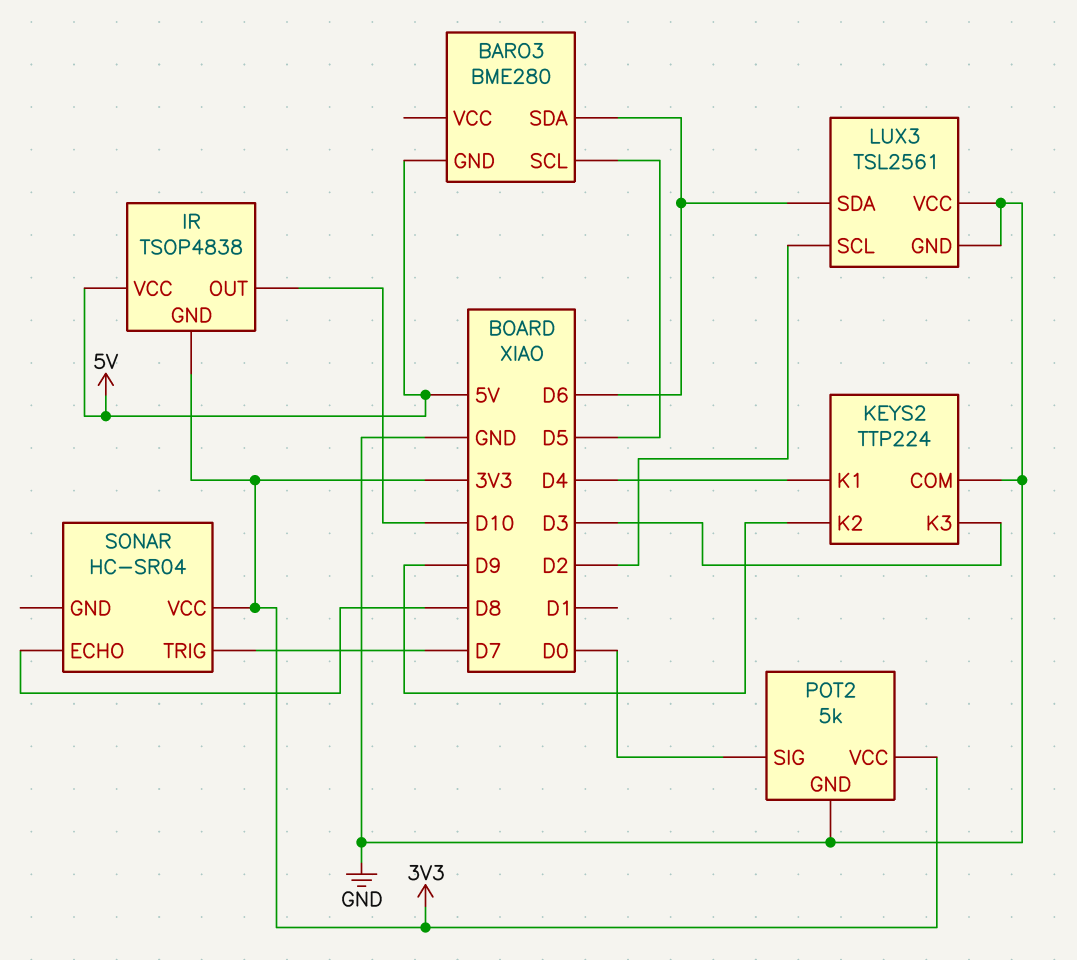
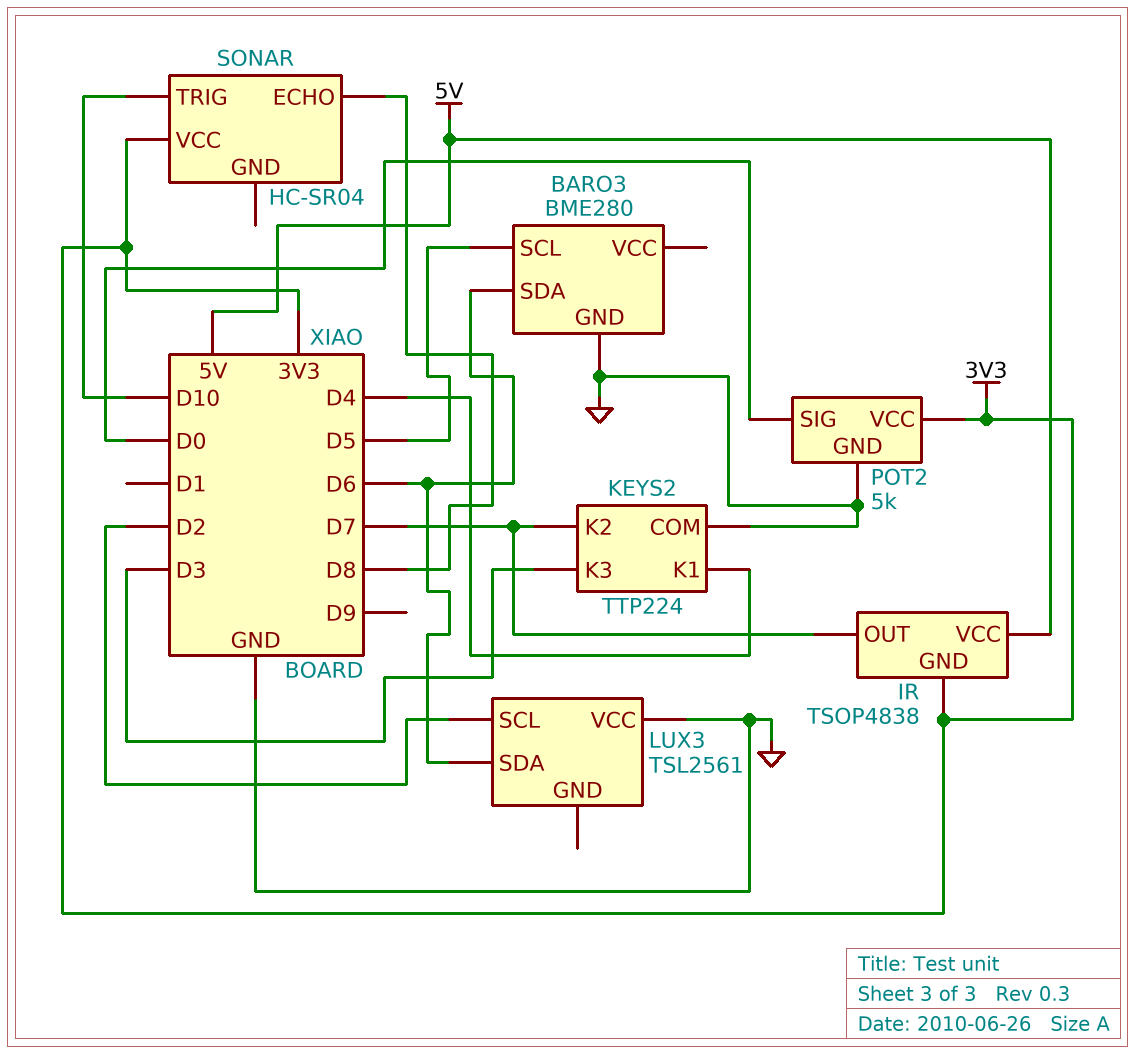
BARO3 pin GND: 5V -> GND
IR pin OUT: D10 -> D7
KEYS2 pin K2: D9 -> D7
LUX3 pin GND: GND -> none
SONAR pin TRIG: D7 -> D10

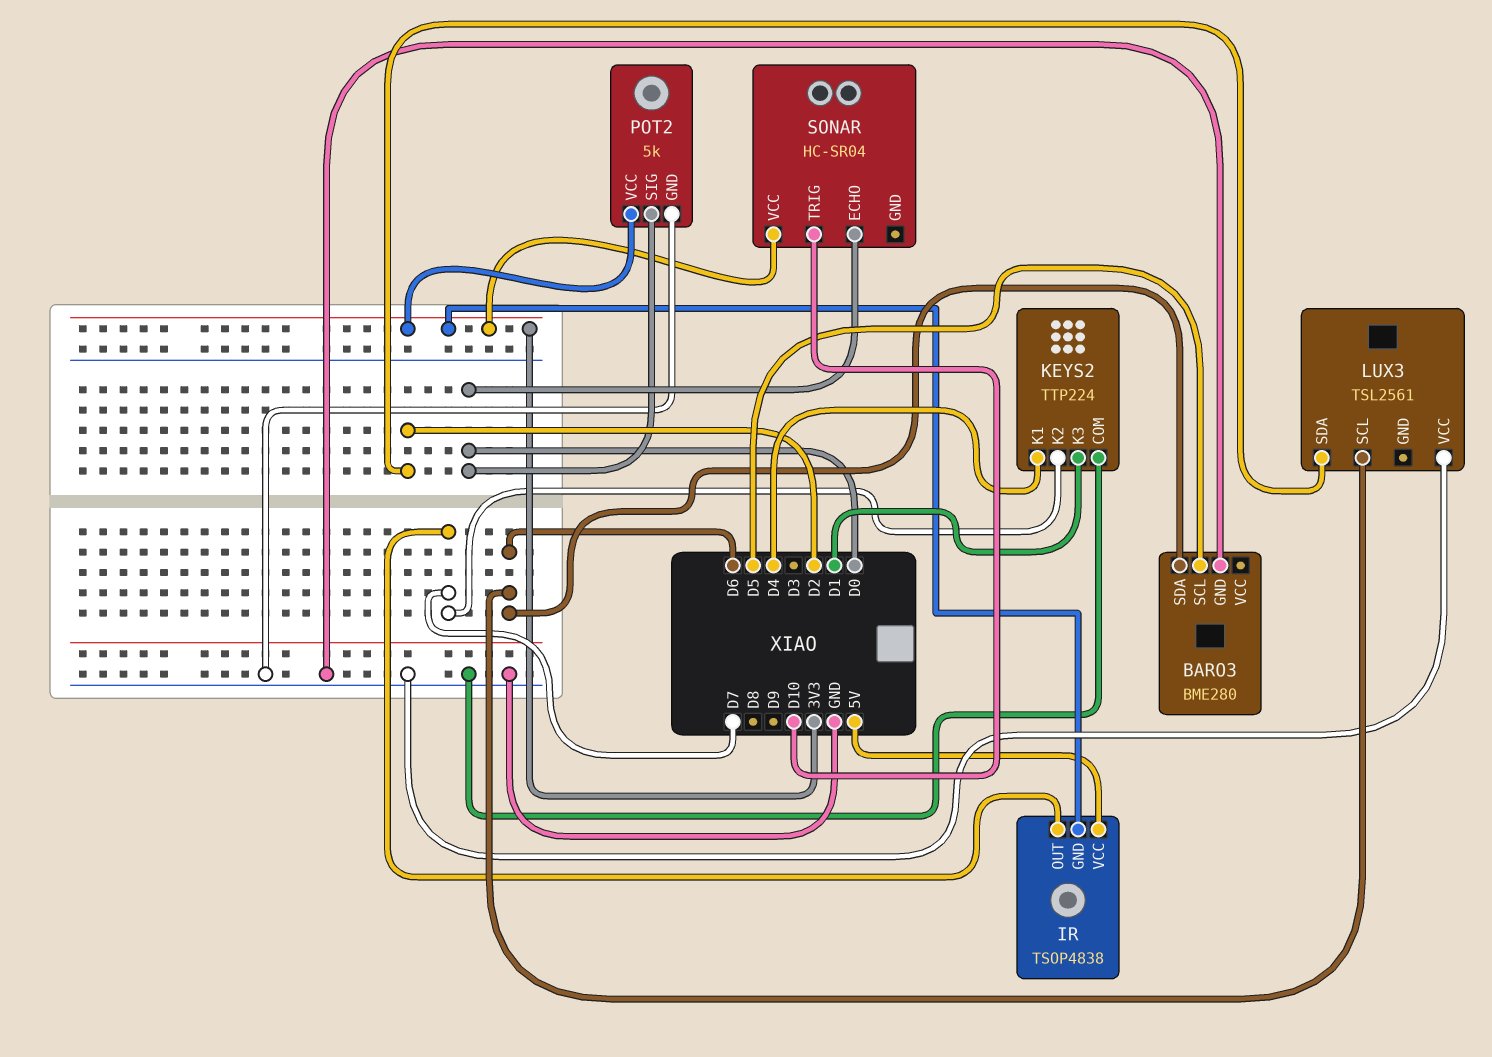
KEYS2 pin K3: D3 -> D1
LUX3 pin SCL: D2 -> D6
LUX3 pin SDA: D6 -> D2
SONAR pin ECHO: D8 -> D0

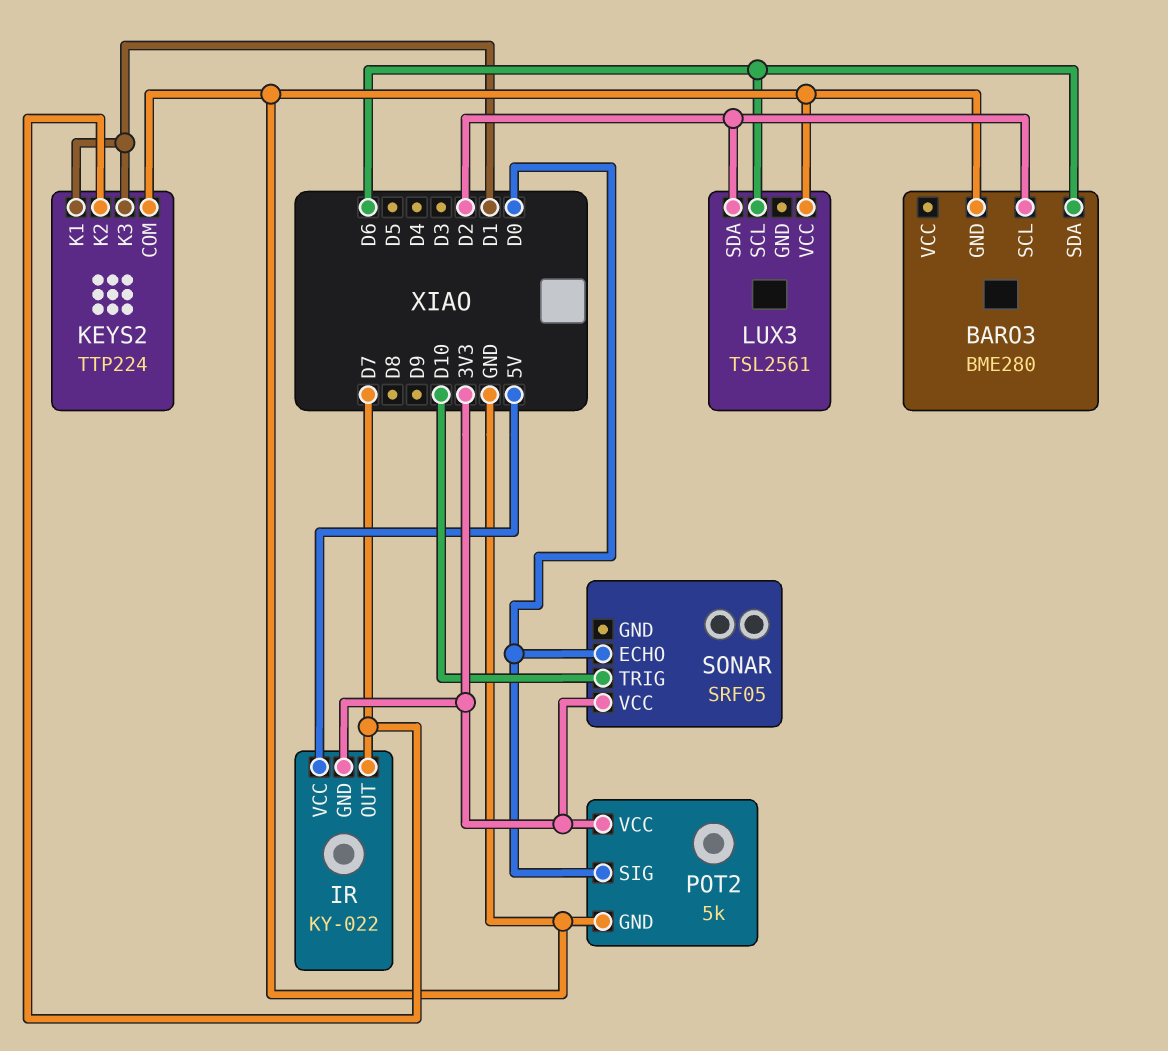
BARO3 pin SCL: D5 -> D2
IR: TSOP4838 -> KY-022
KEYS2 pin K1: D4 -> D1
SONAR: HC-SR04 -> SRF05

